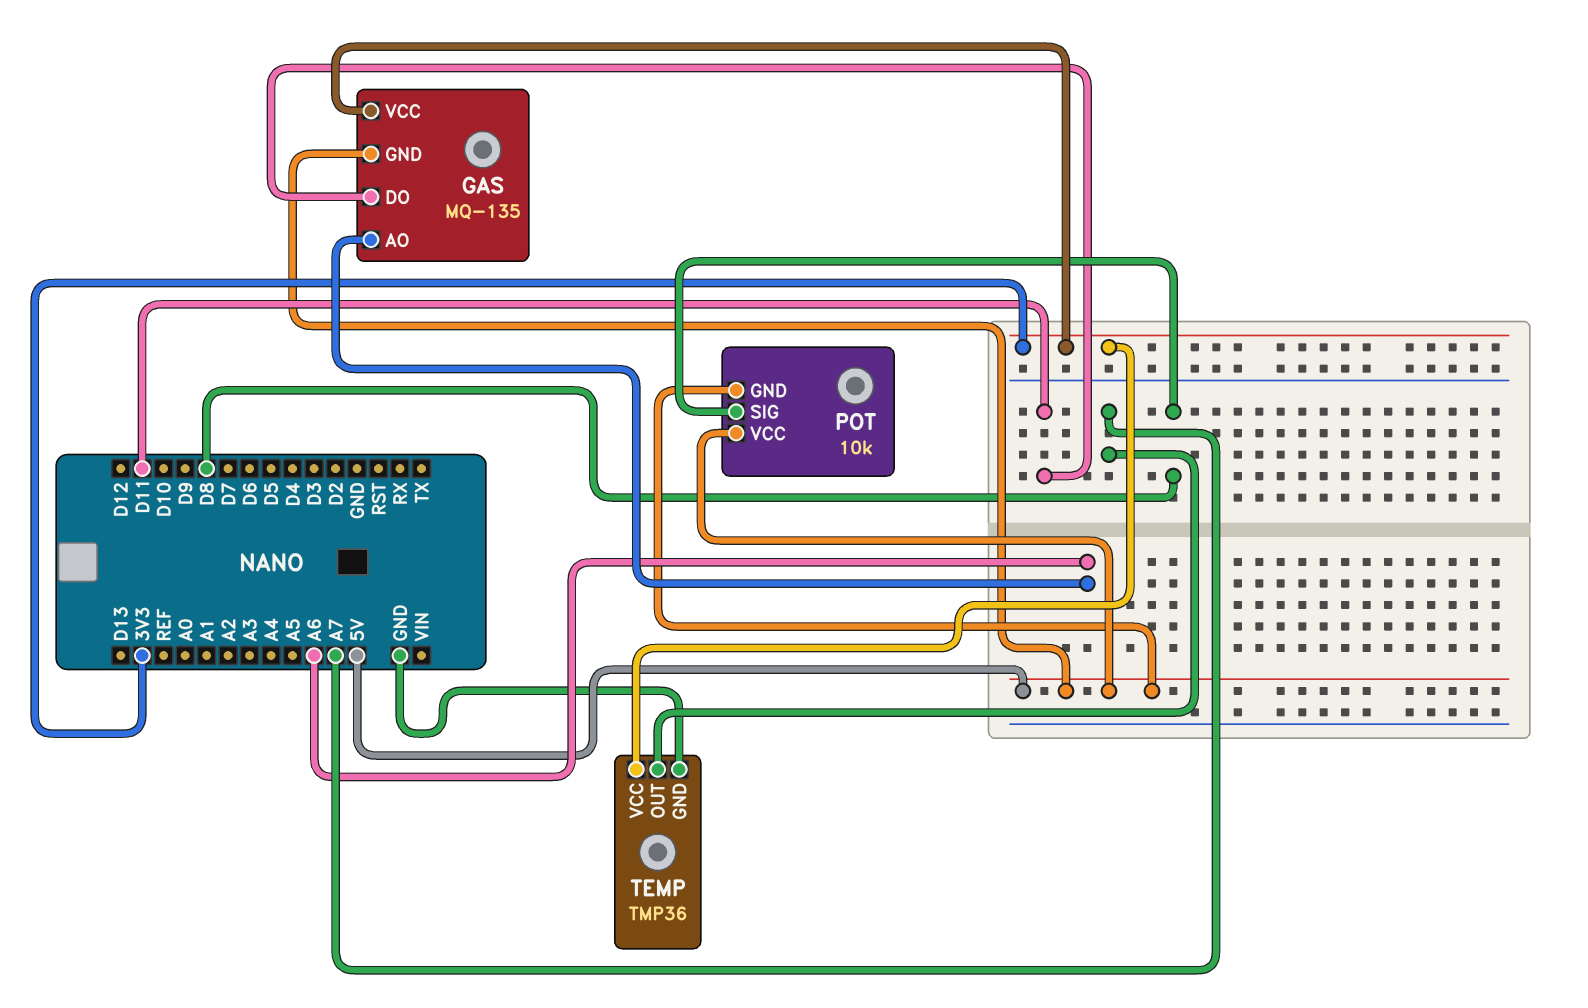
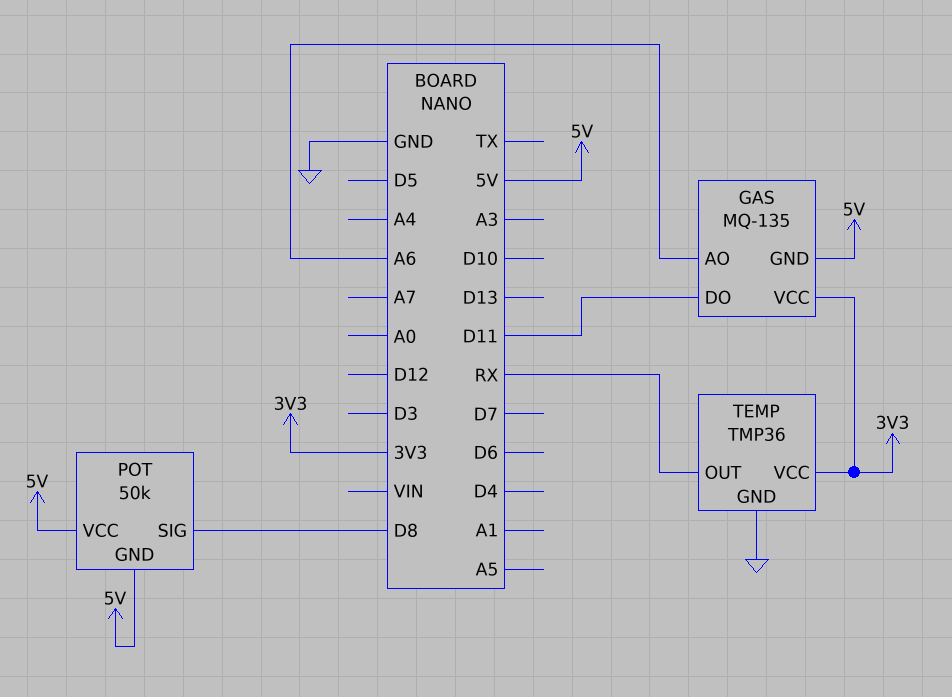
POT: 10k -> 50k
TEMP pin OUT: A7 -> RX

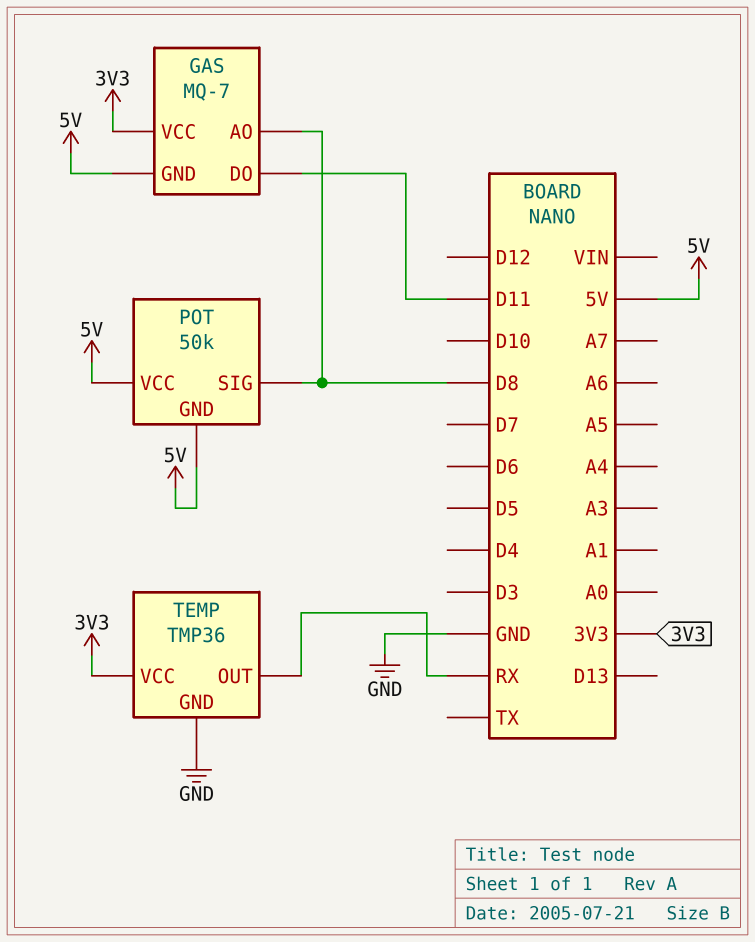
GAS: MQ-135 -> MQ-7
GAS pin AO: A6 -> D8

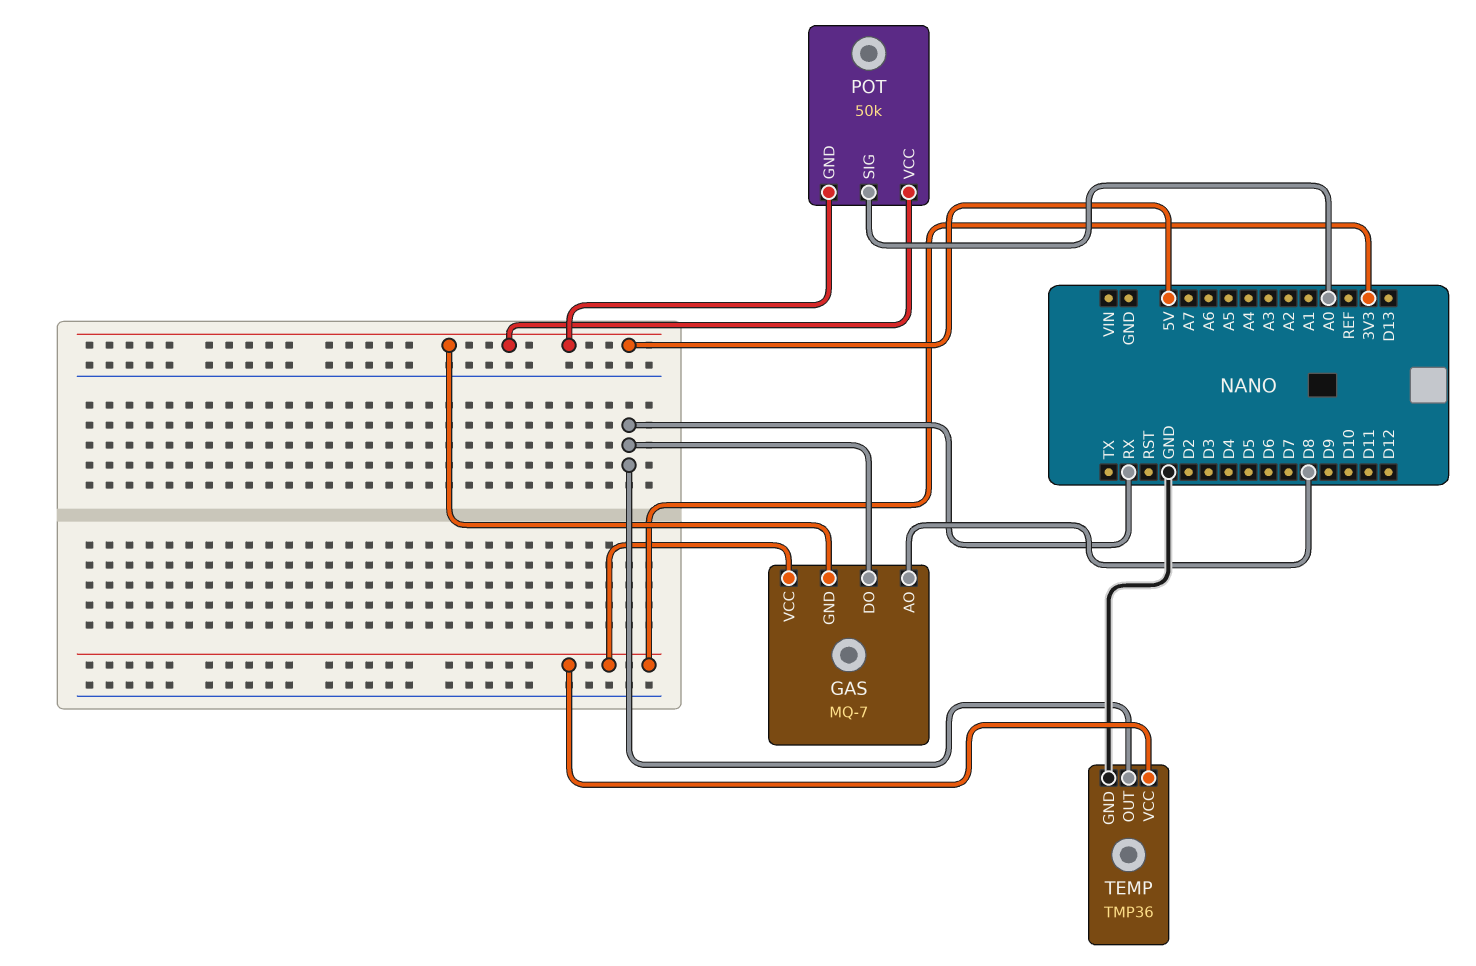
GAS pin DO: D11 -> RX
POT pin SIG: D8 -> A0

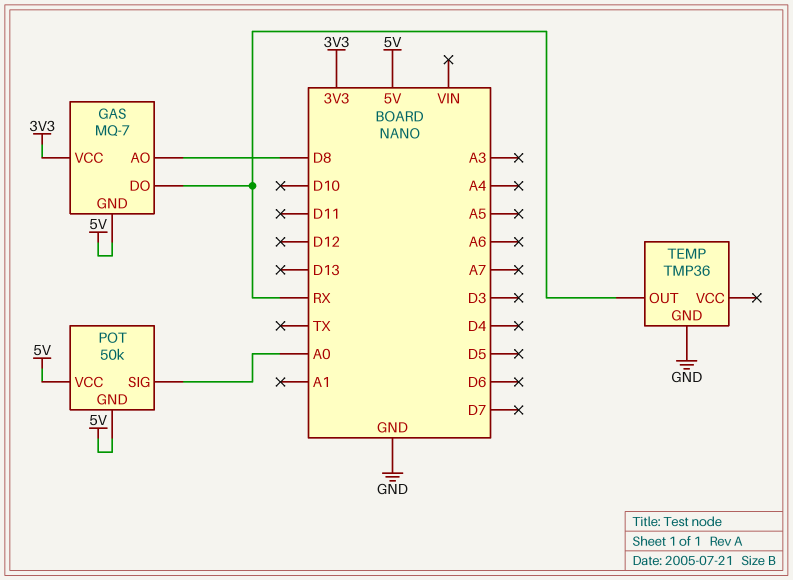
TEMP pin VCC: 3V3 -> none

